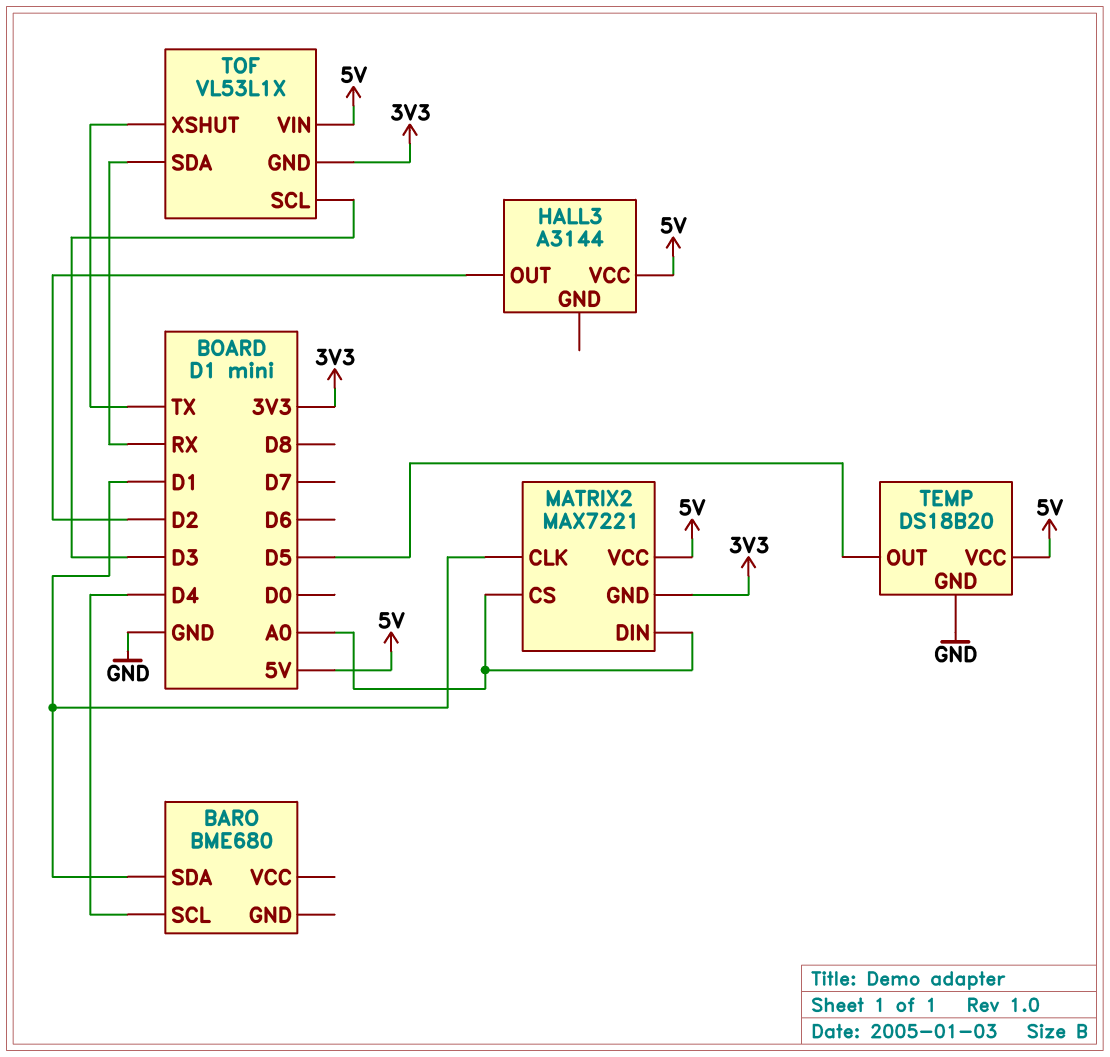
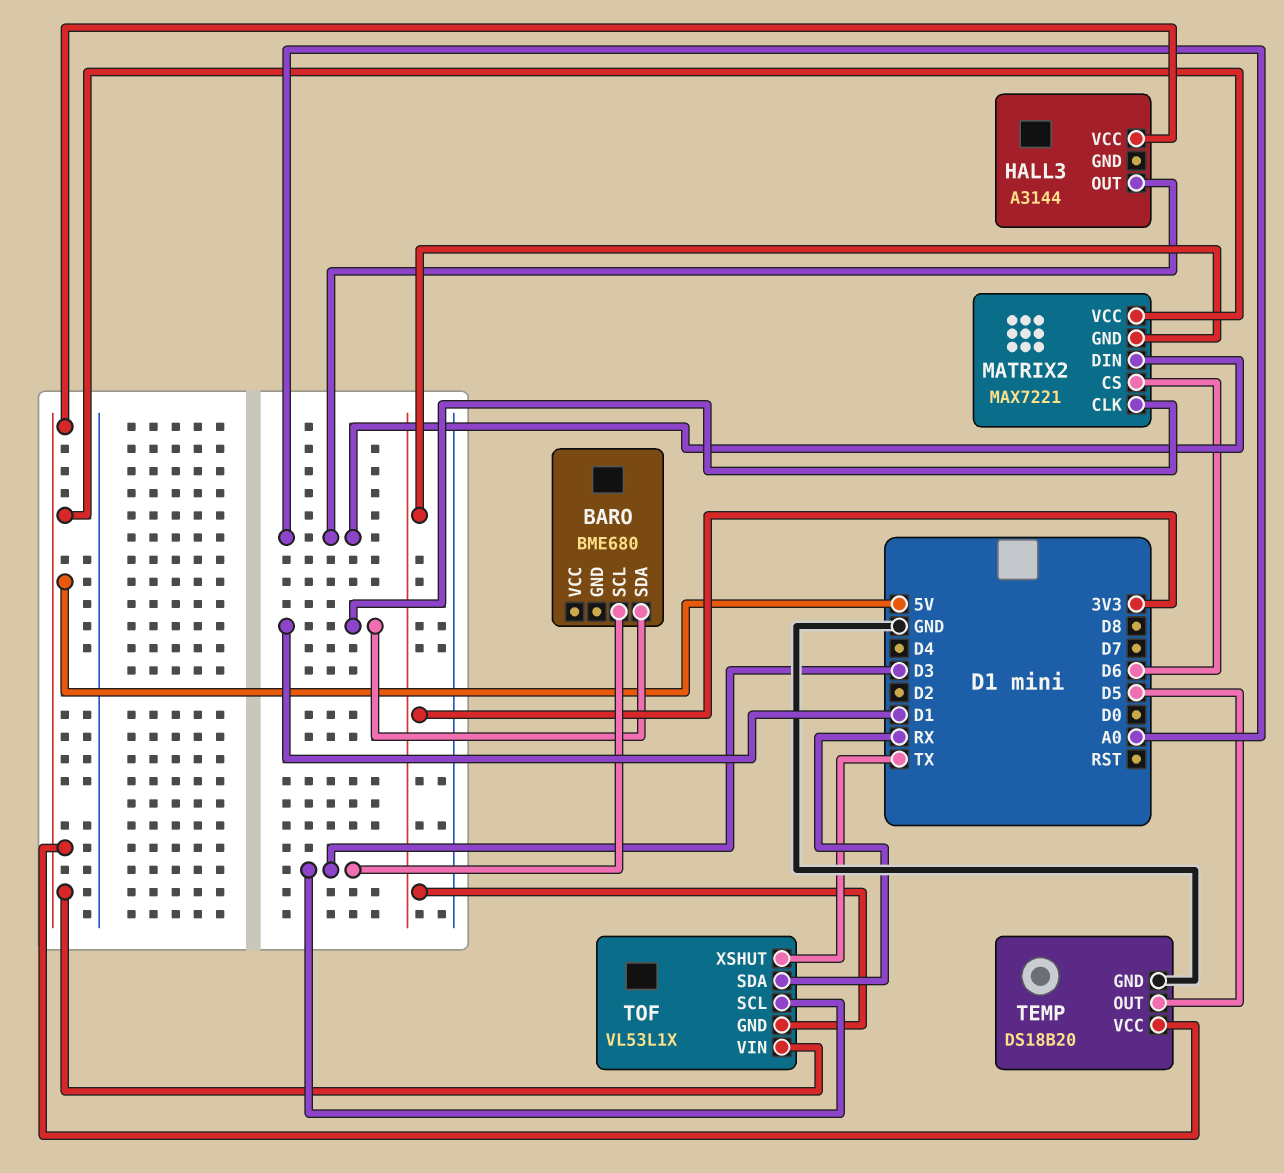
BARO pin SCL: D4 -> D3
HALL3 pin OUT: D2 -> A0
MATRIX2 pin CS: A0 -> D6

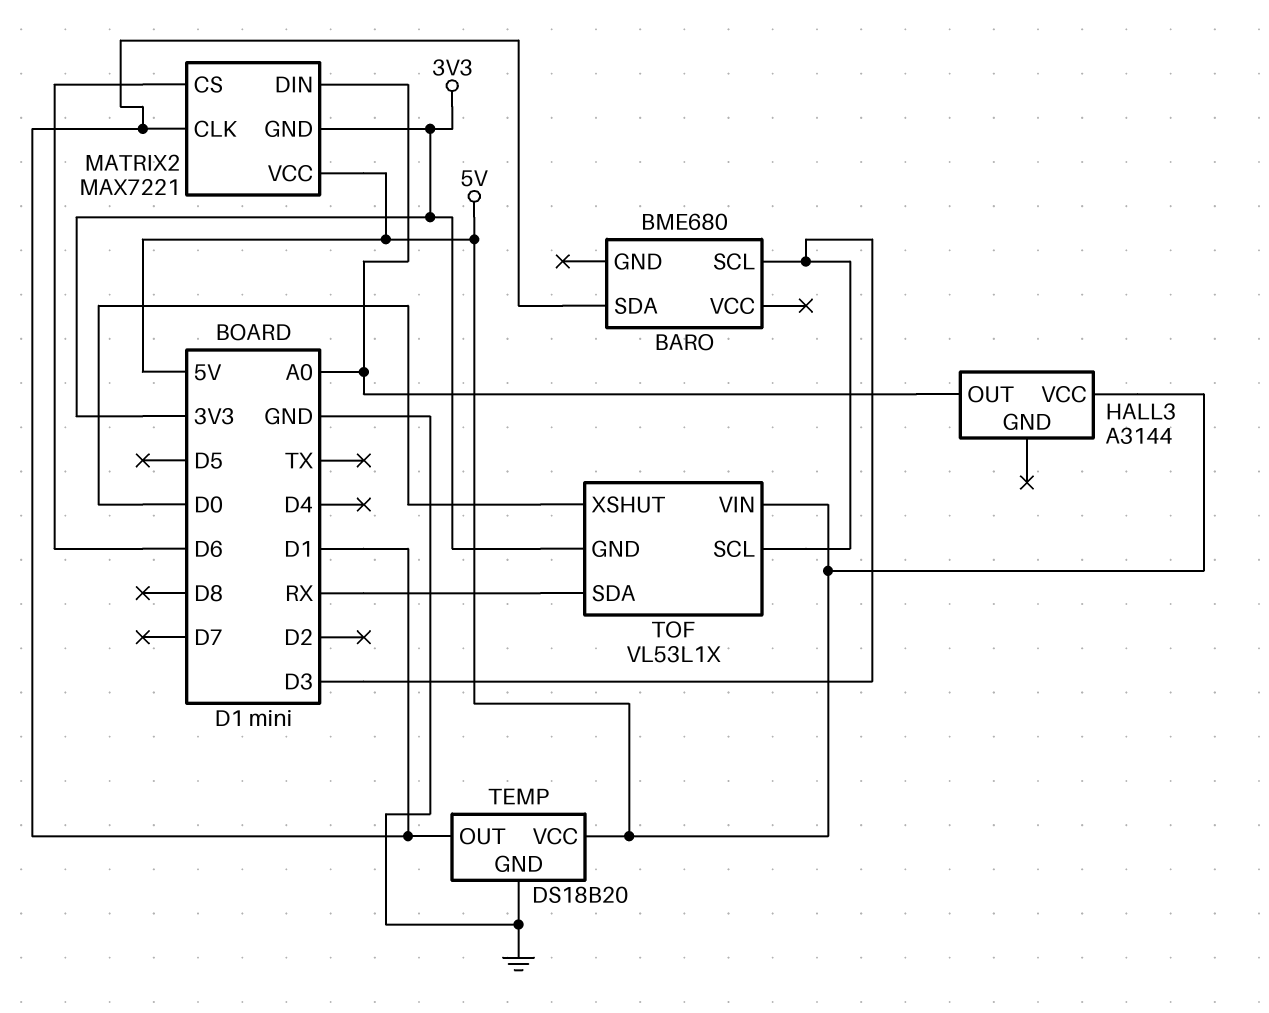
TEMP pin OUT: D5 -> D1
TOF pin XSHUT: TX -> D0

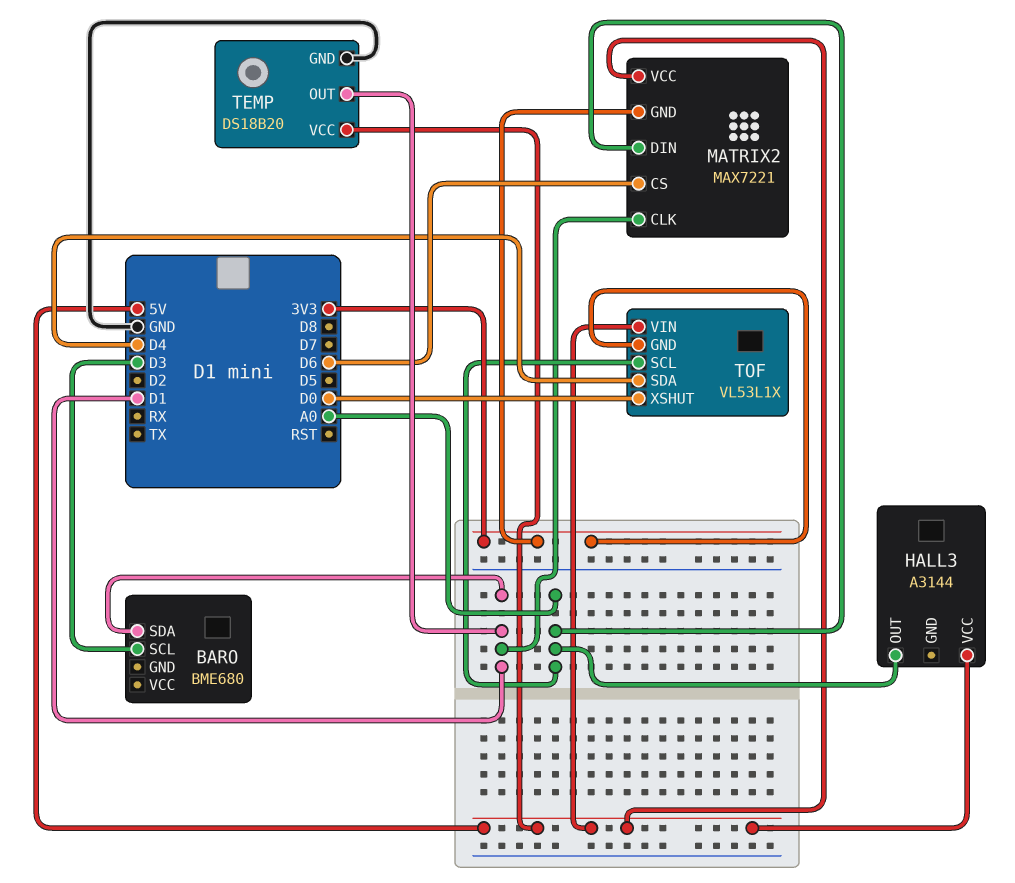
TOF pin SCL: D3 -> A0
TOF pin SDA: RX -> D4

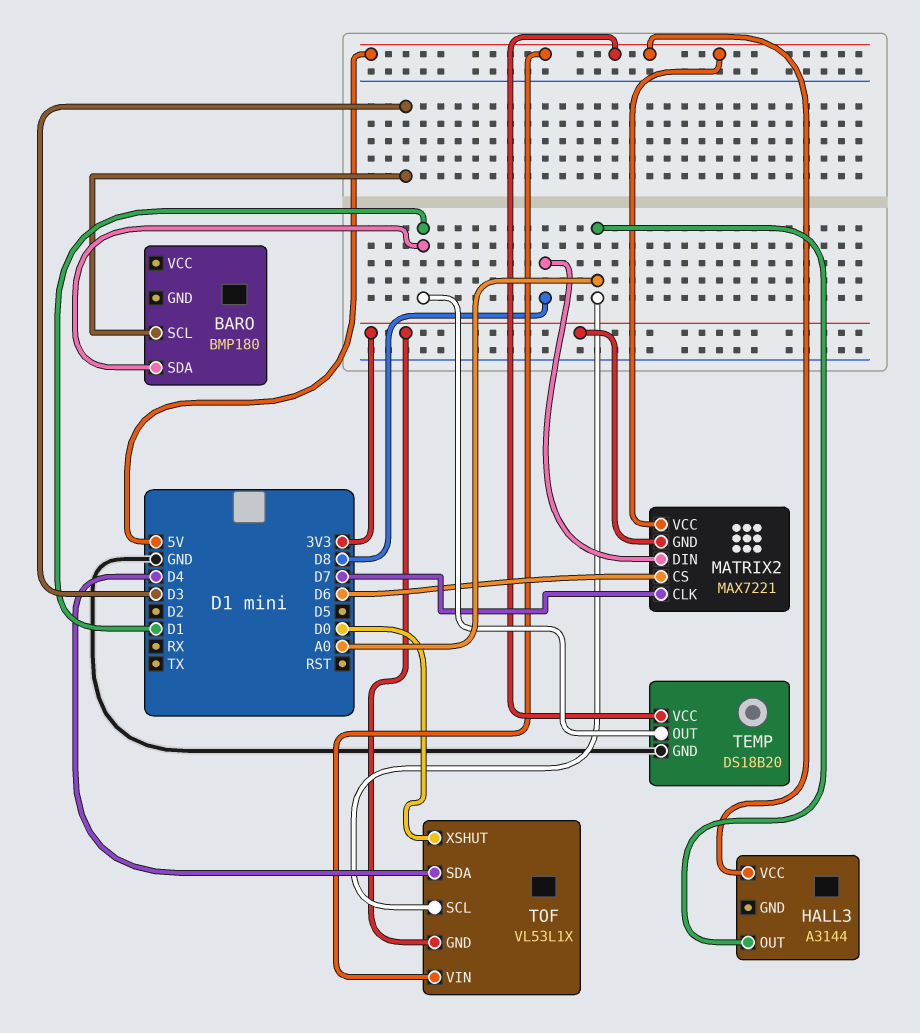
BARO: BME680 -> BMP180
MATRIX2 pin CLK: D1 -> D7
MATRIX2 pin DIN: A0 -> D8

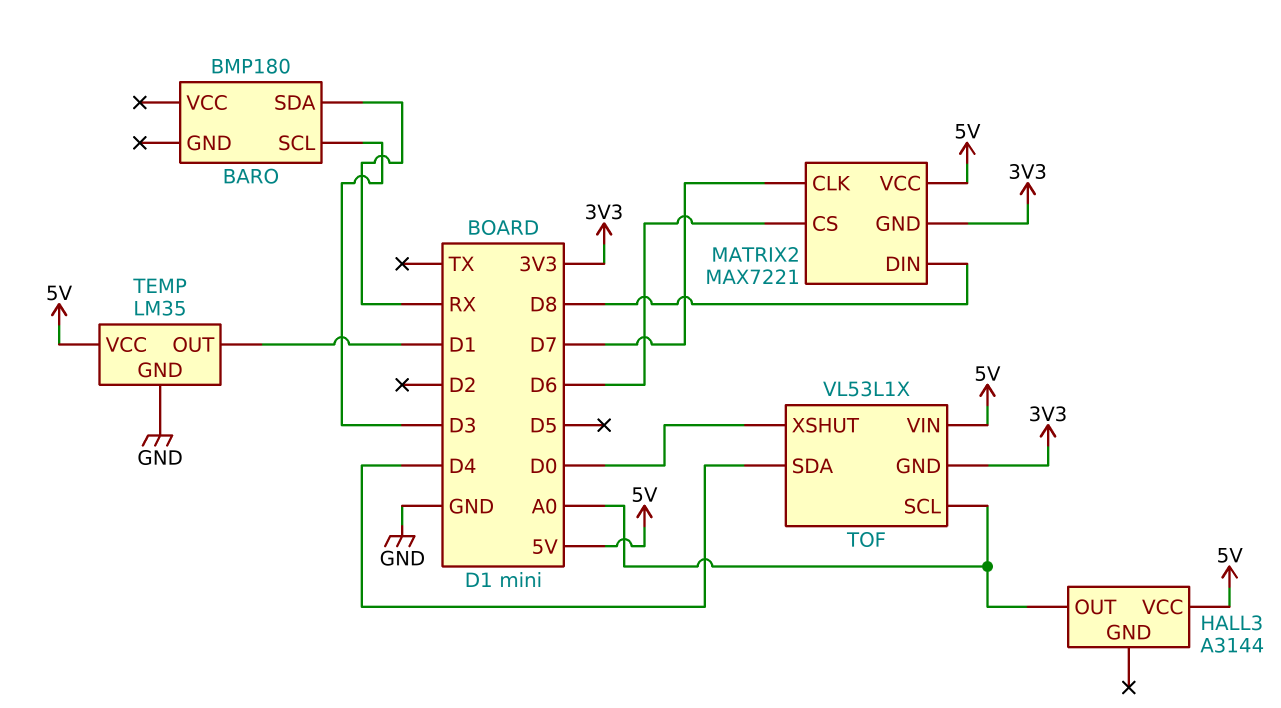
BARO pin SDA: D1 -> RX
TEMP: DS18B20 -> LM35

